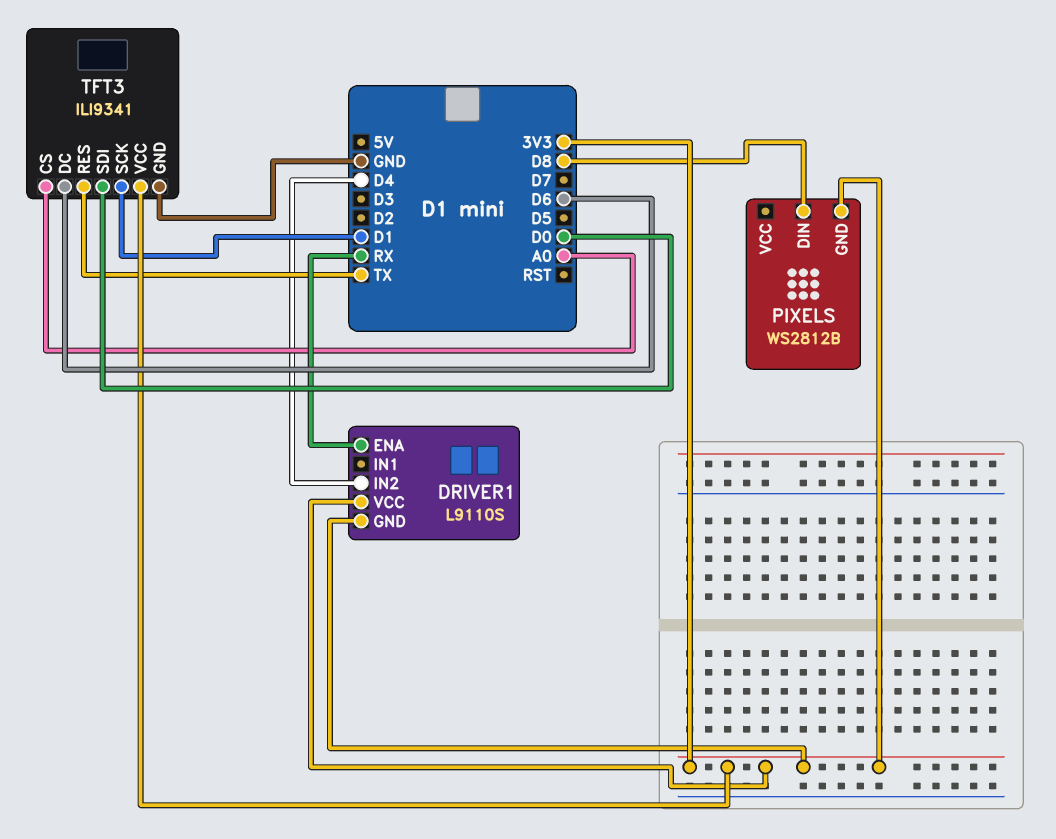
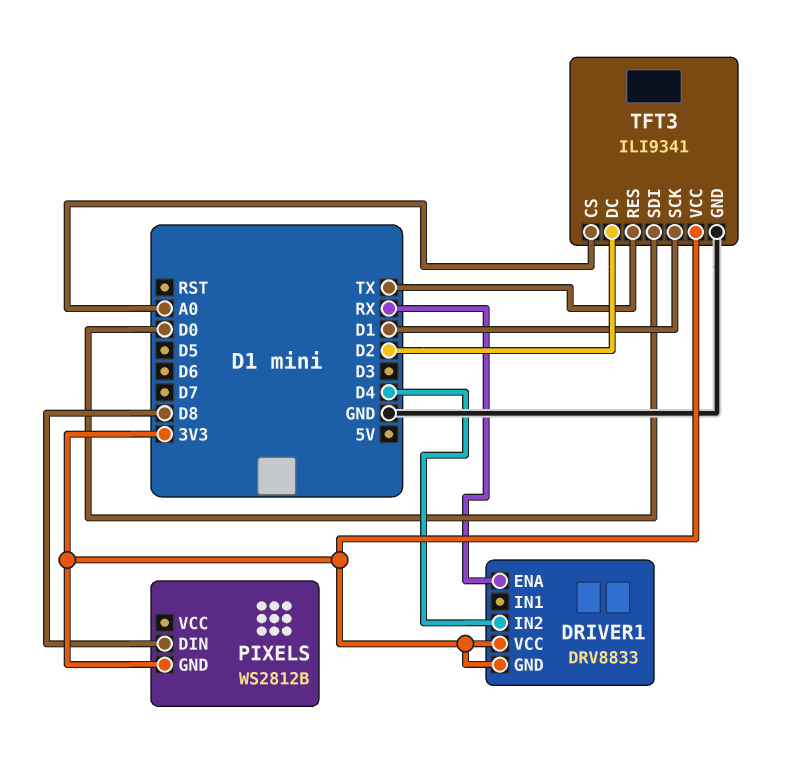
DRIVER1: L9110S -> DRV8833
TFT3 pin DC: D6 -> D2

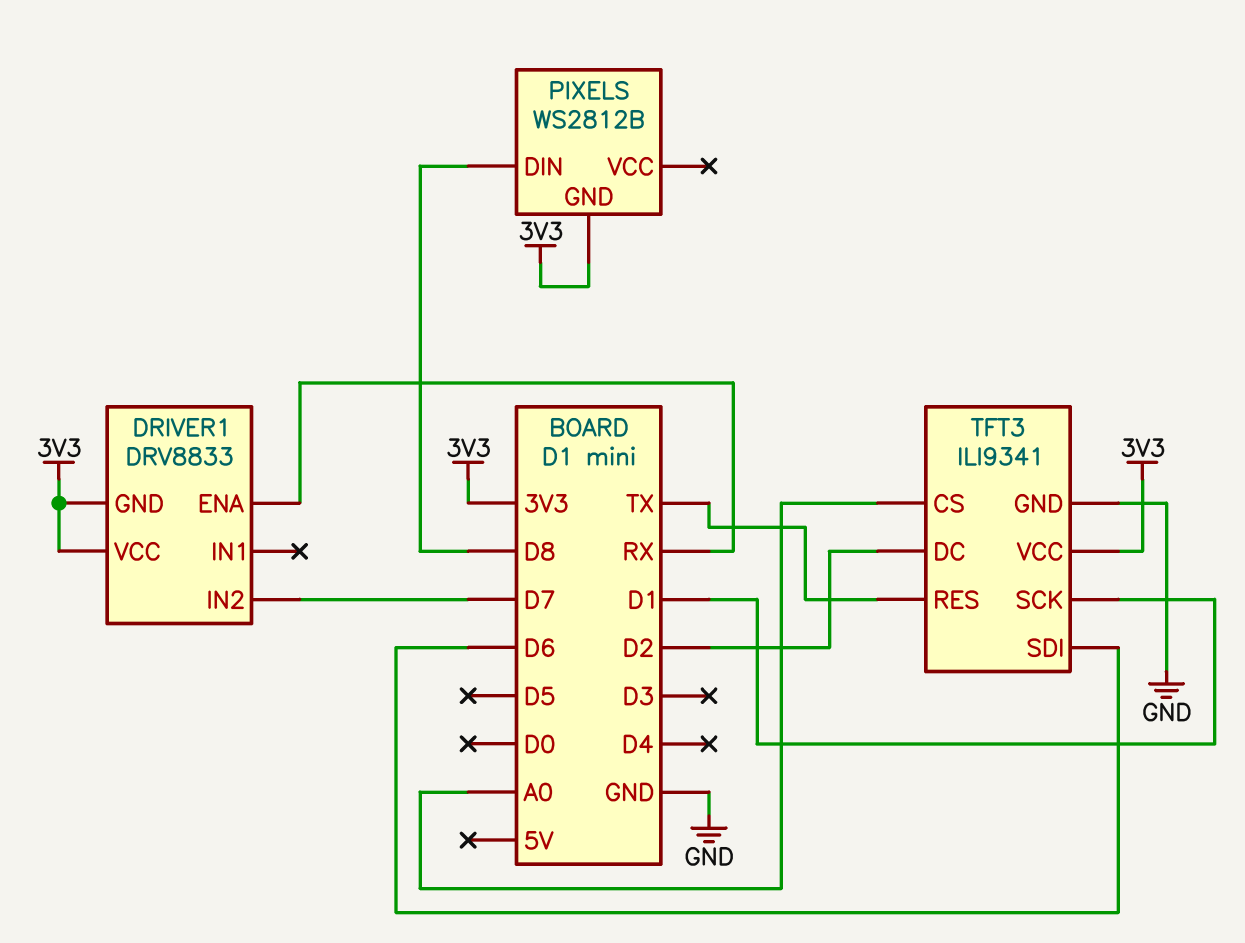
DRIVER1 pin IN2: D4 -> D7
TFT3 pin SDI: D0 -> D6

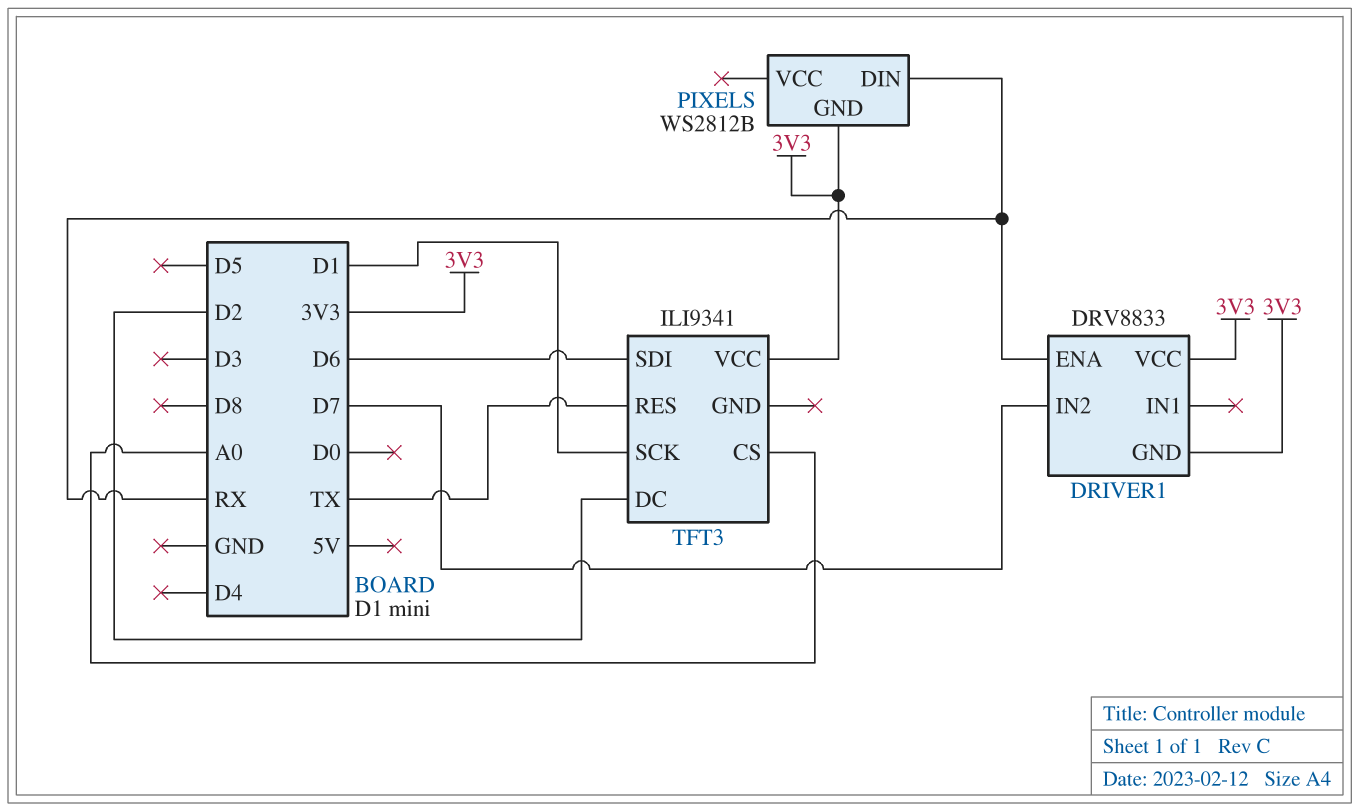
PIXELS pin DIN: D8 -> RX
TFT3 pin GND: GND -> none

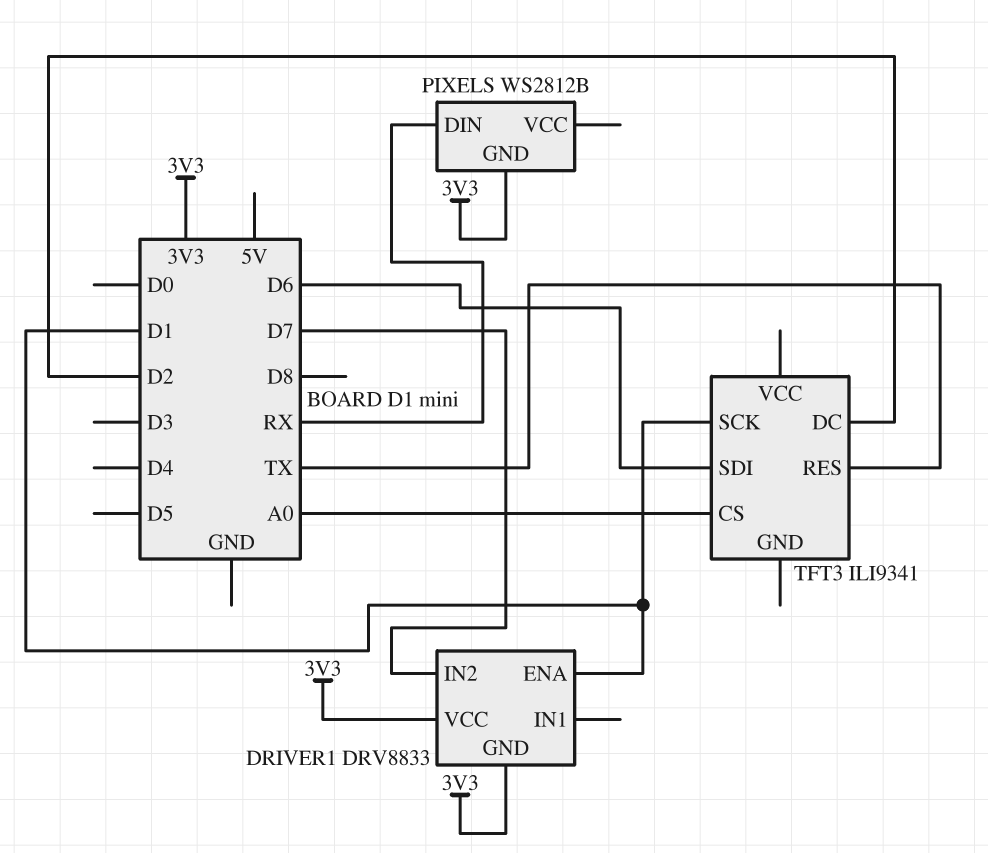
DRIVER1 pin ENA: RX -> D1
TFT3 pin VCC: 3V3 -> none

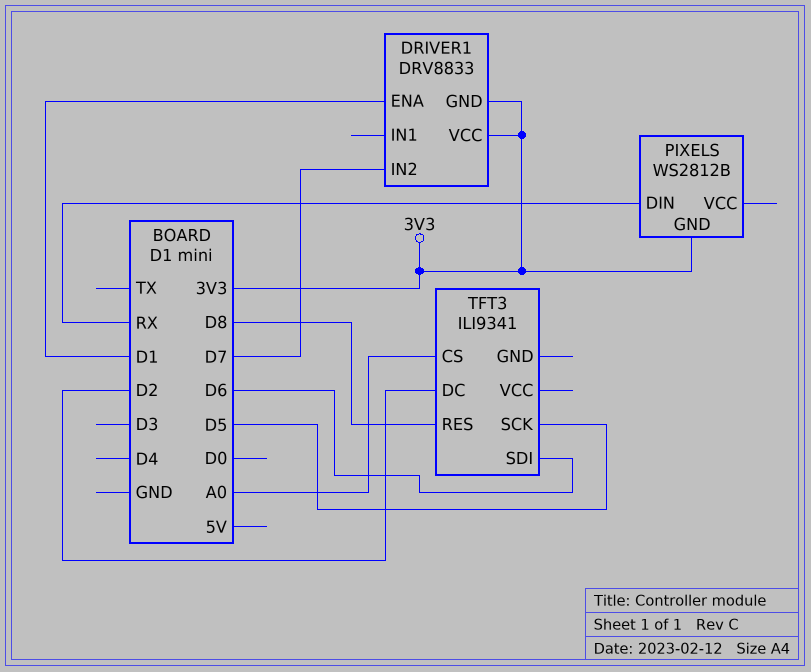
TFT3 pin RES: TX -> D8
TFT3 pin SCK: D1 -> D5

